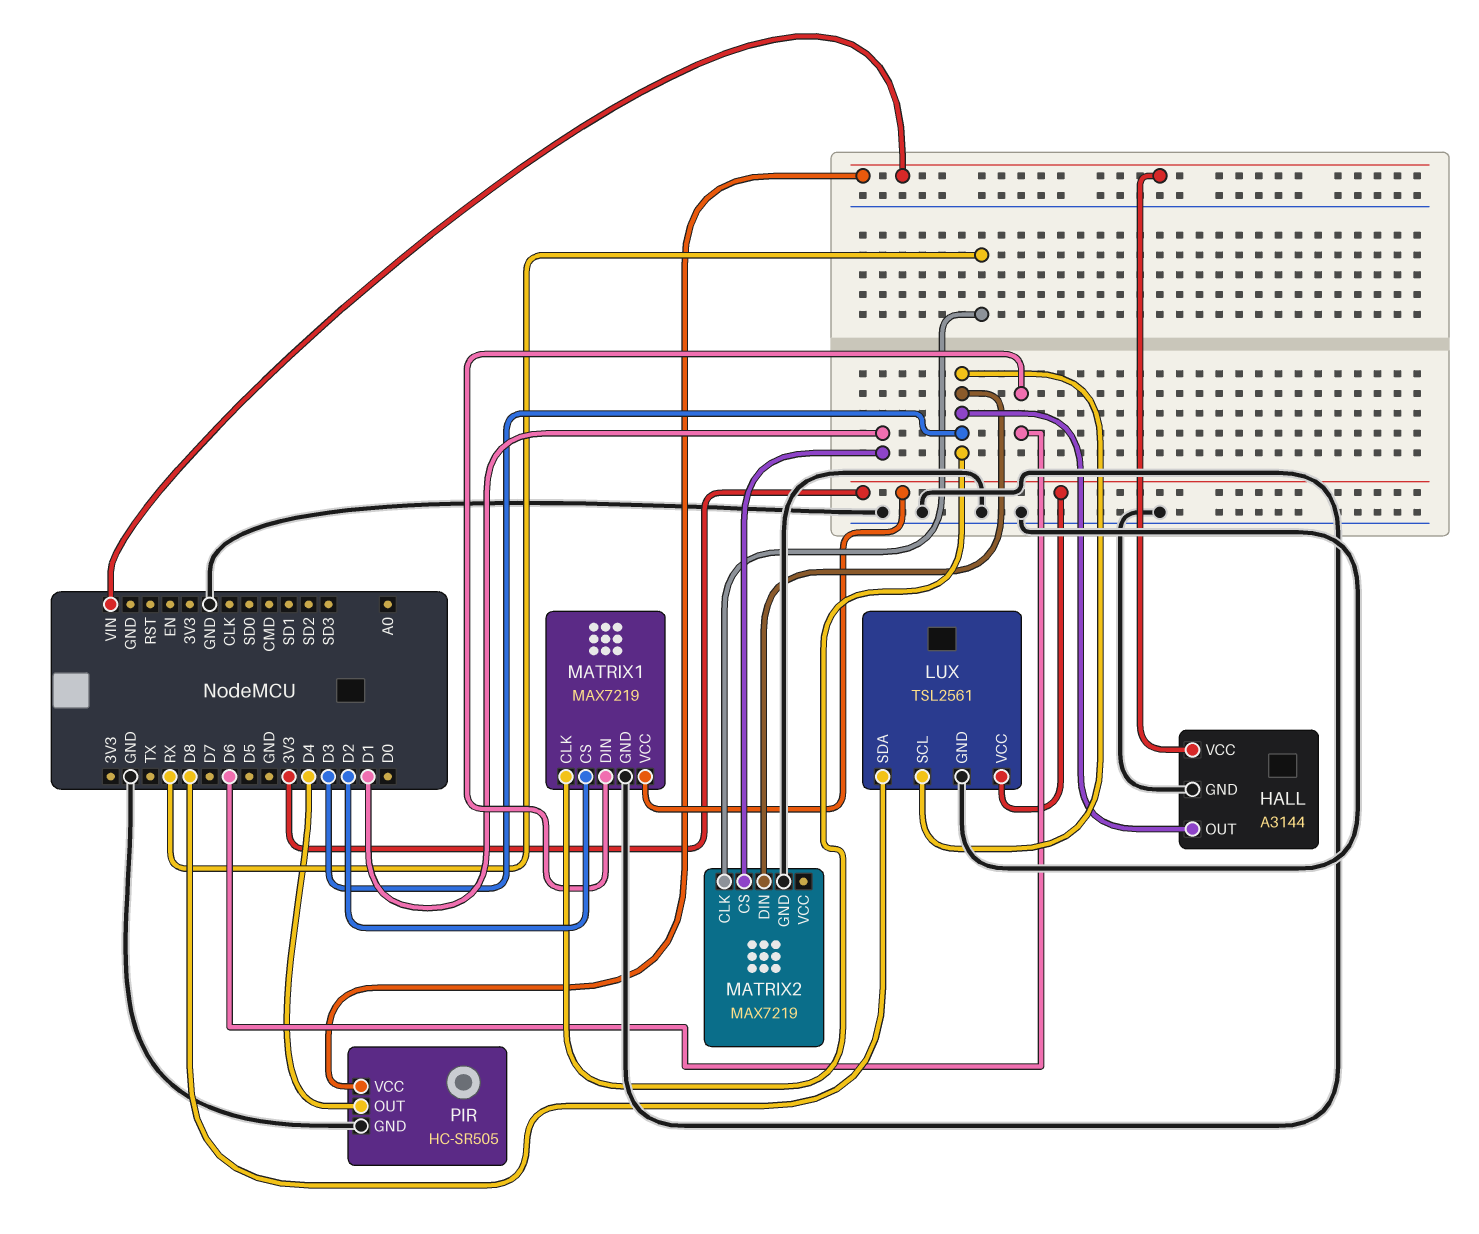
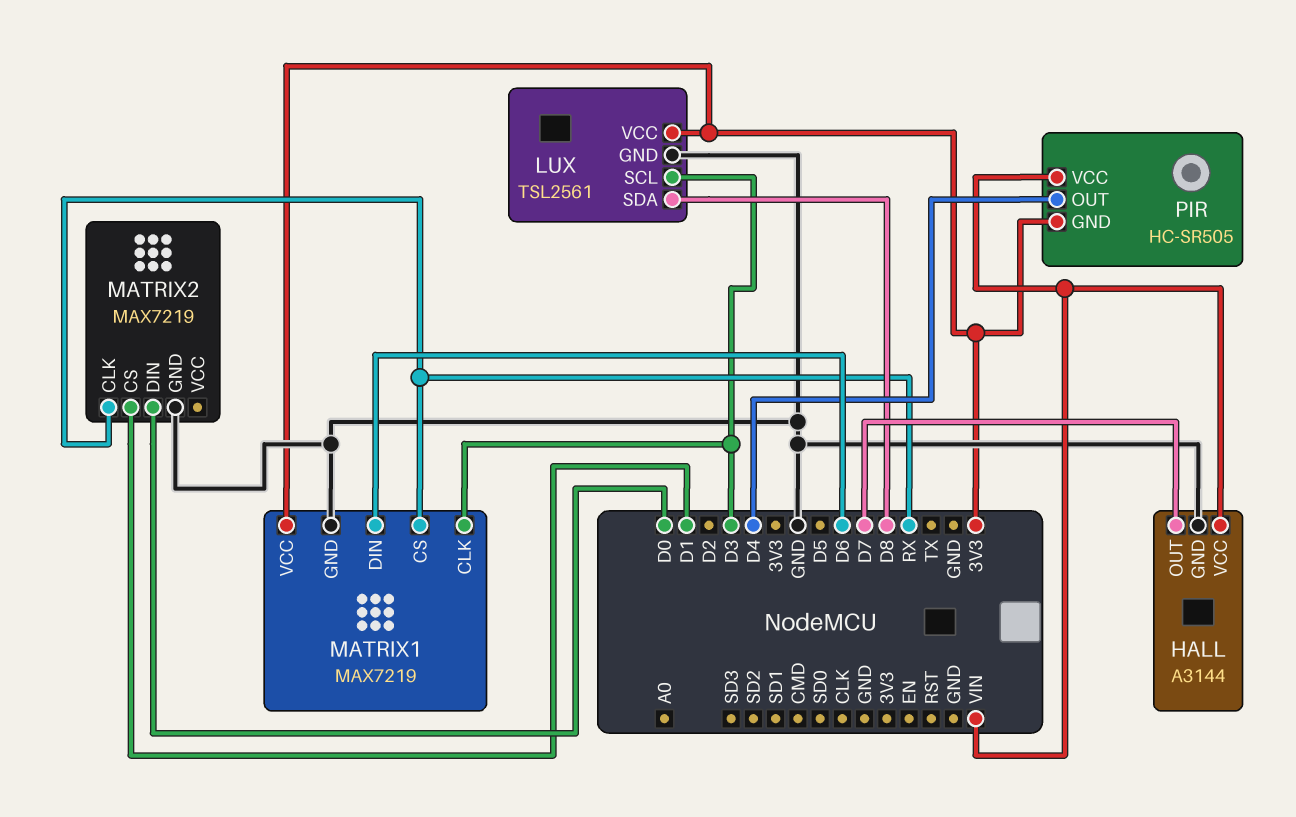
HALL pin OUT: D3 -> D7
MATRIX1 pin CS: D2 -> RX
MATRIX2 pin DIN: D3 -> D0
PIR pin GND: GND -> 3V3

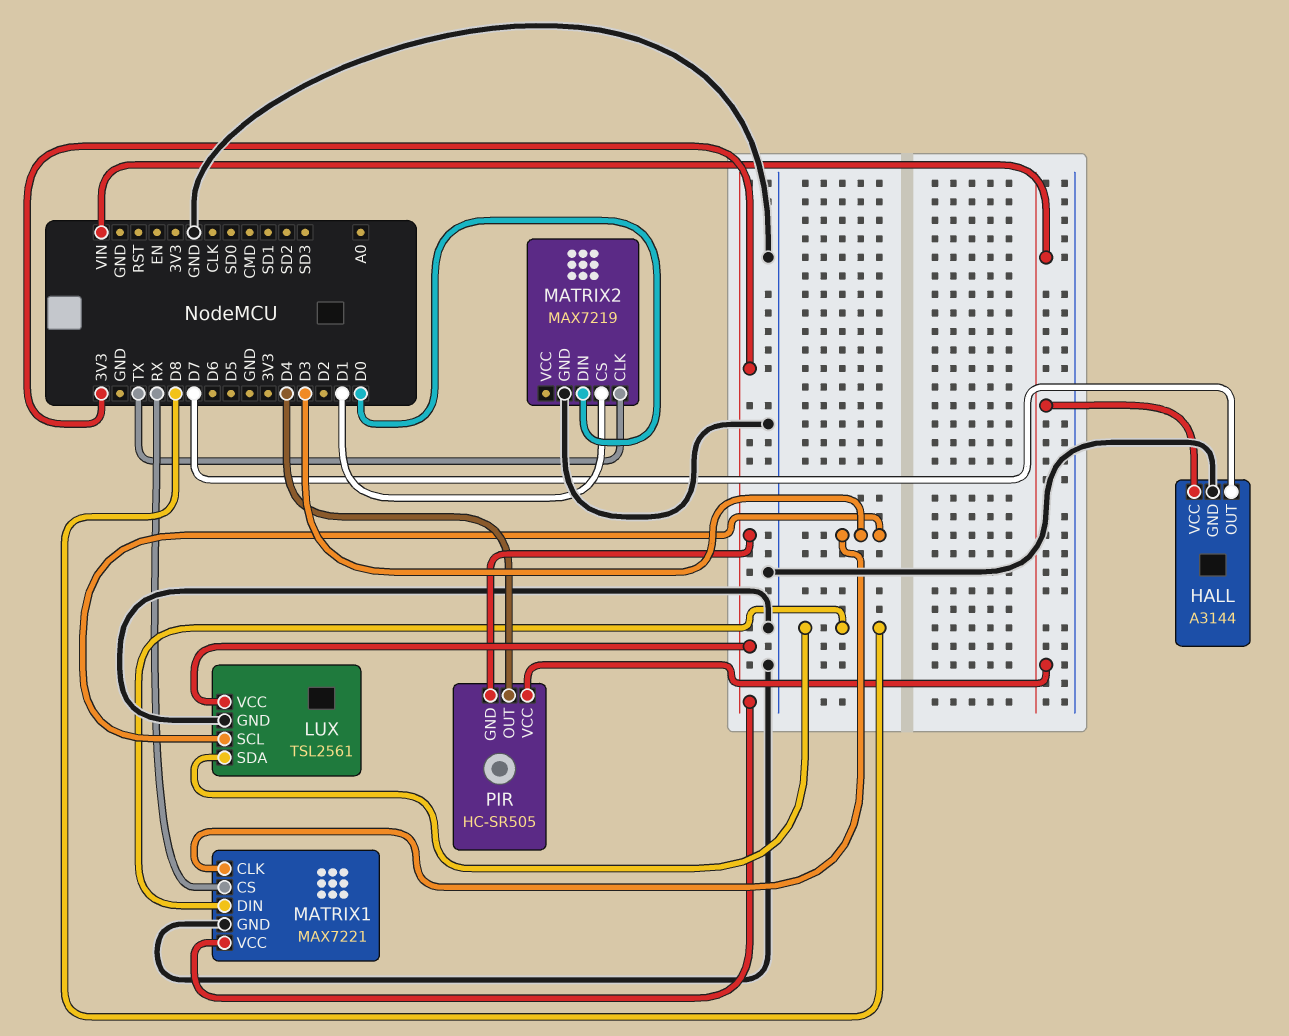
MATRIX1: MAX7219 -> MAX7221
MATRIX1 pin DIN: D6 -> D8
MATRIX2 pin CLK: RX -> TX

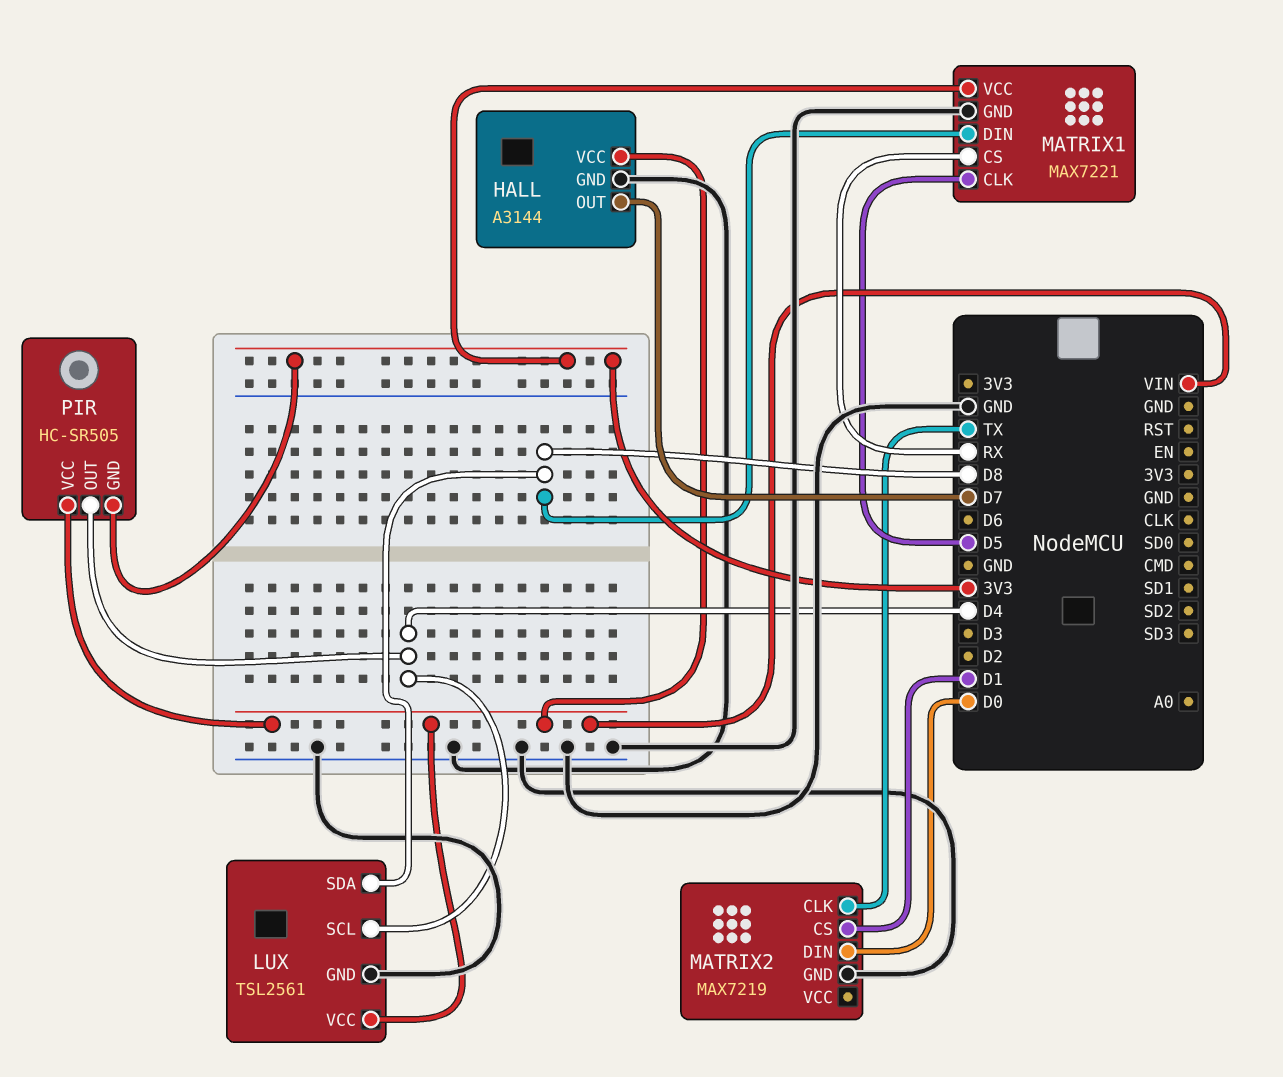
LUX pin SCL: D3 -> D4
LUX pin VCC: 3V3 -> VIN
MATRIX1 pin CLK: D3 -> D5

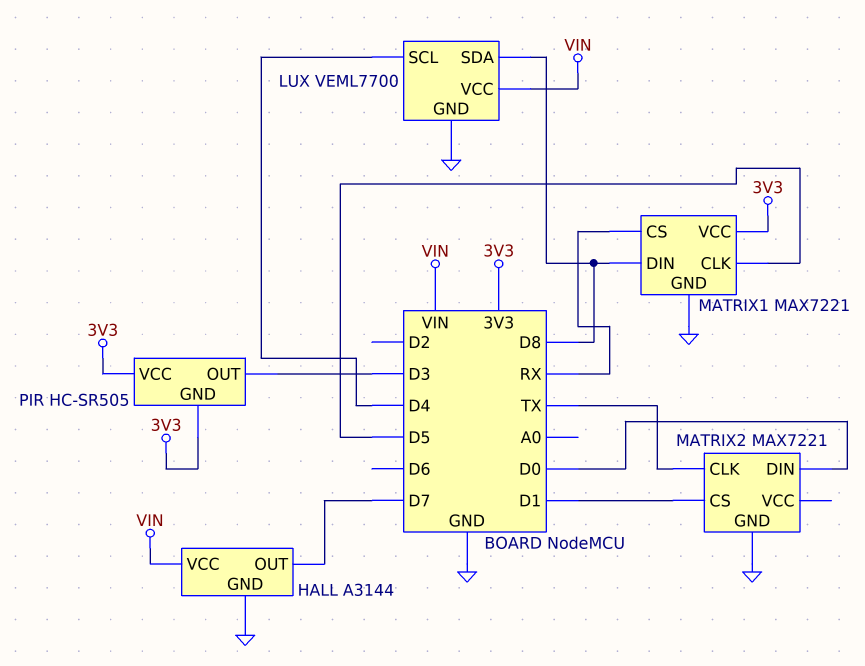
LUX: TSL2561 -> VEML7700
MATRIX2: MAX7219 -> MAX7221
PIR pin OUT: D4 -> D3
PIR pin VCC: VIN -> 3V3

